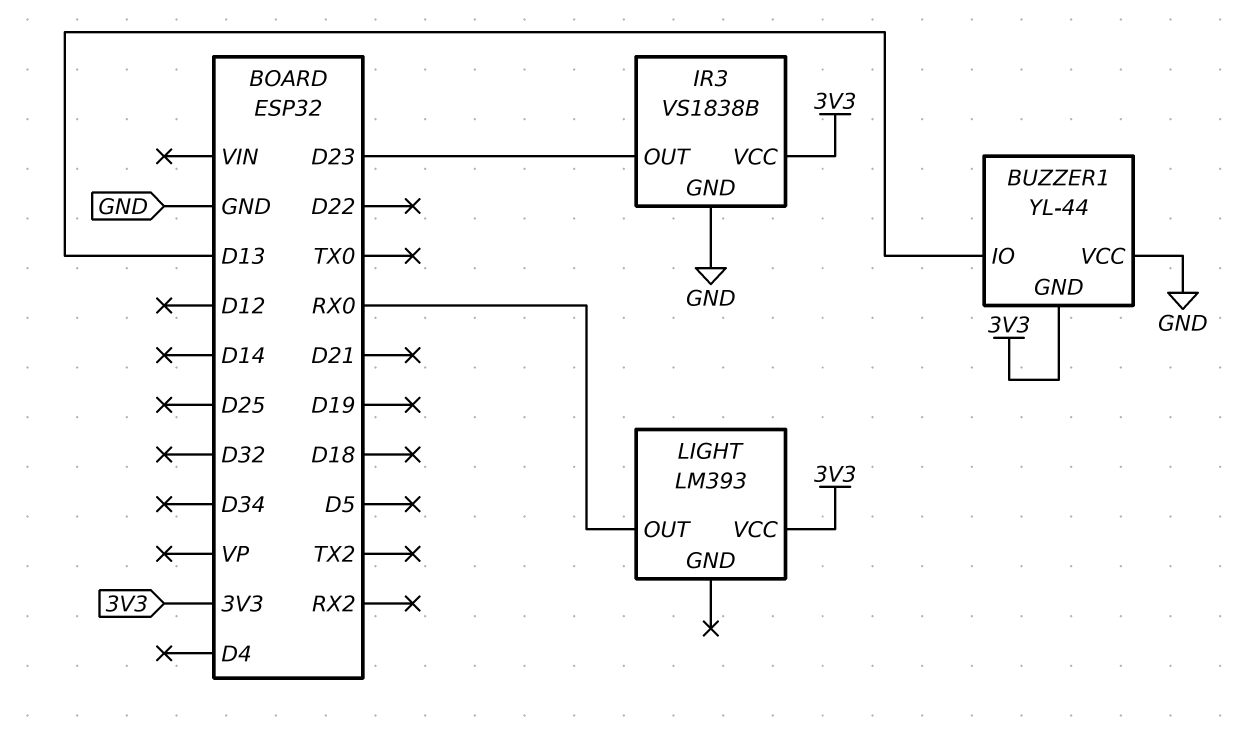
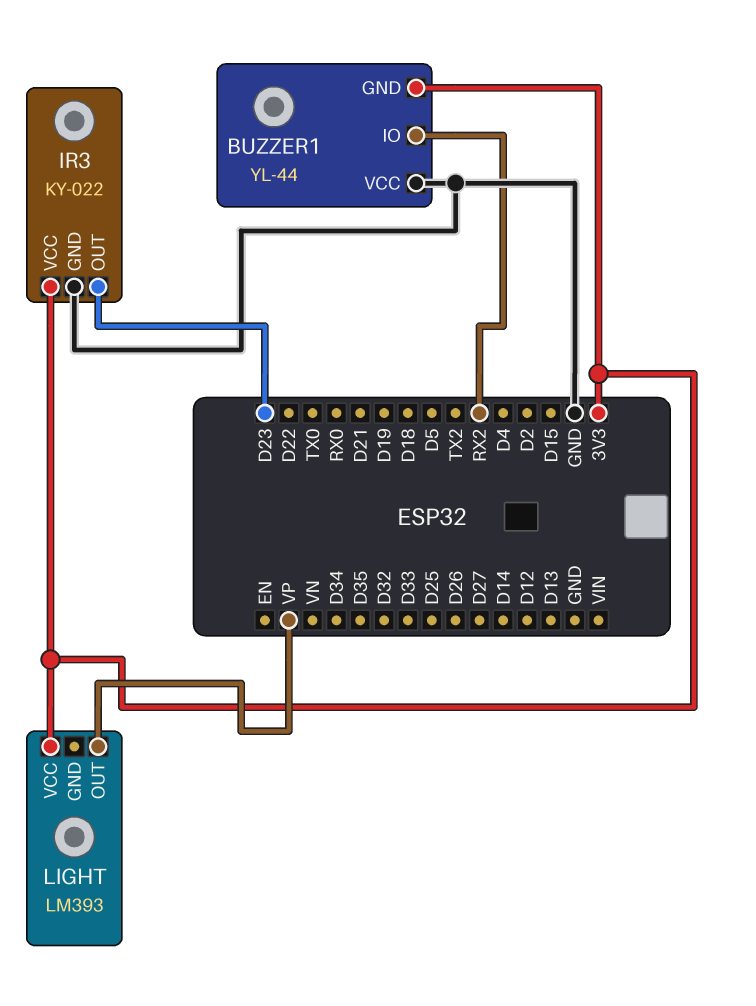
BUZZER1 pin IO: D13 -> RX2
IR3: VS1838B -> KY-022
LIGHT pin OUT: RX0 -> VP

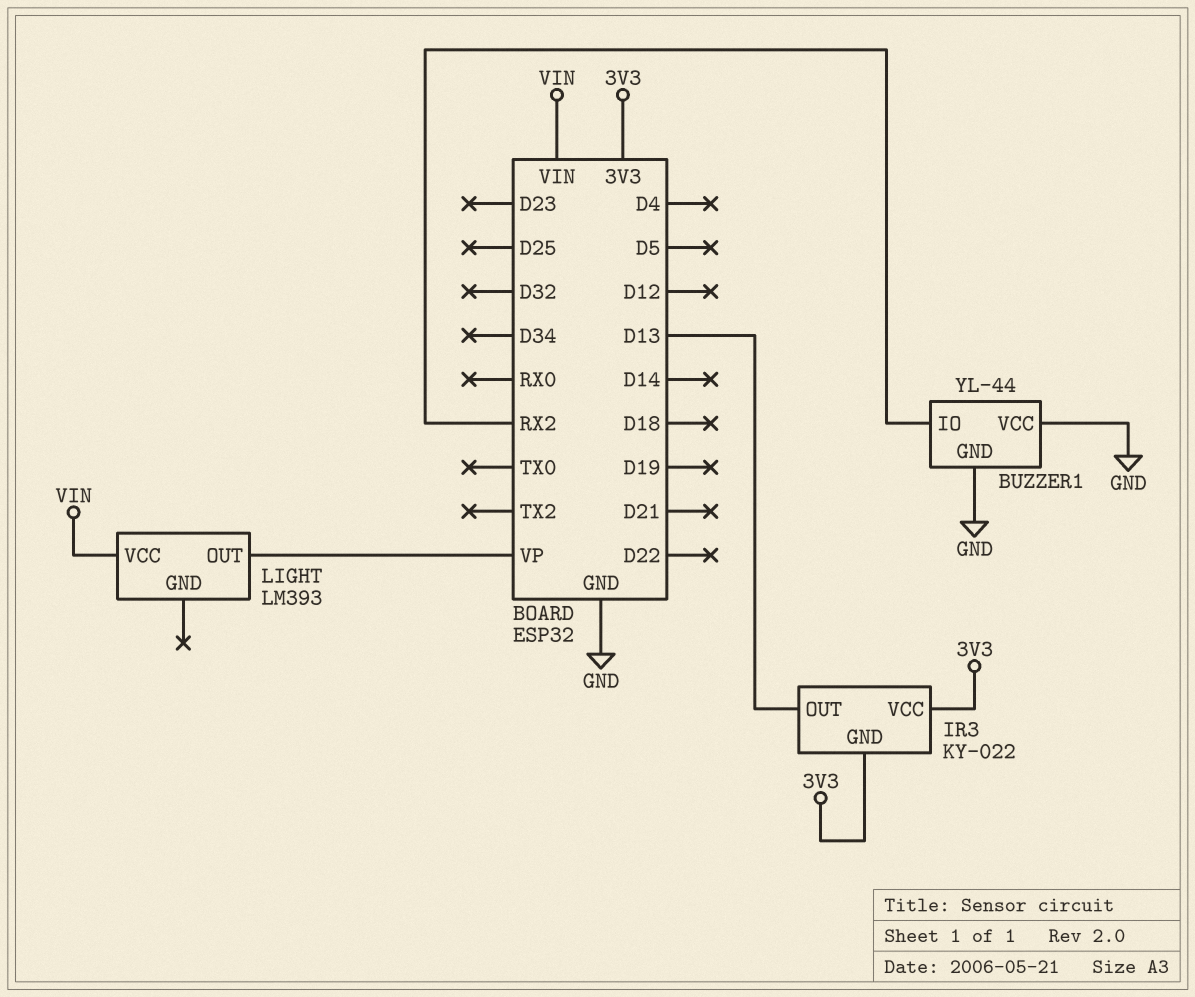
BUZZER1 pin GND: 3V3 -> GND
IR3 pin GND: GND -> 3V3
IR3 pin OUT: D23 -> D13
LIGHT pin VCC: 3V3 -> VIN

